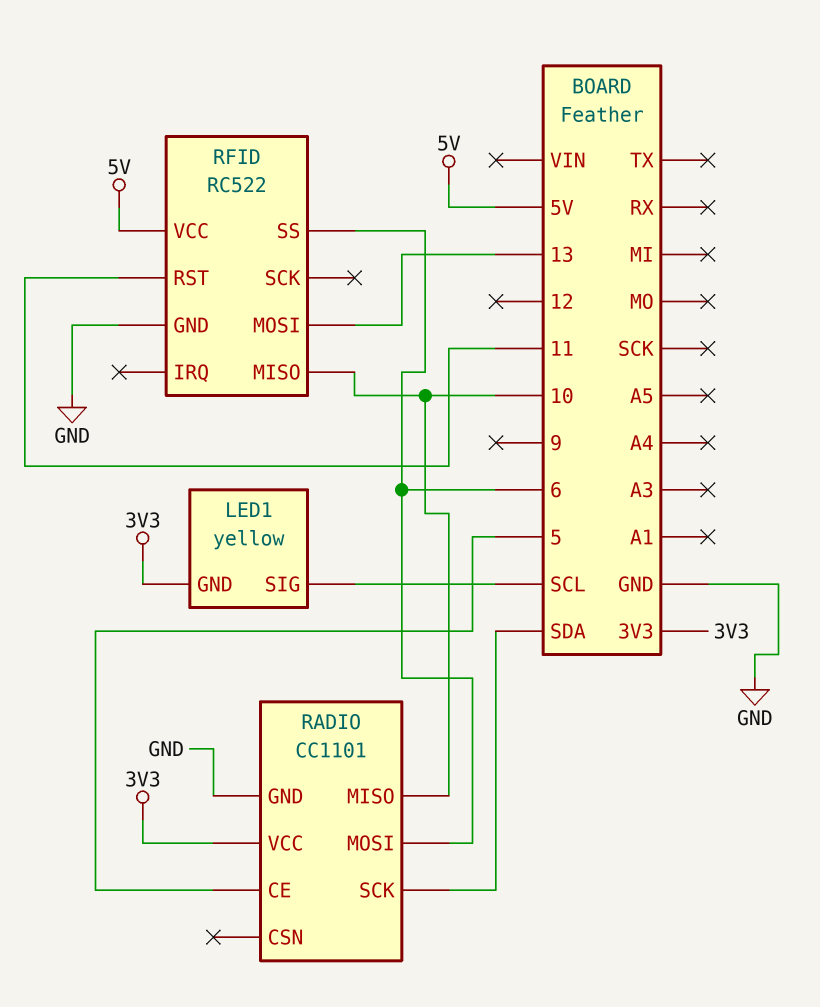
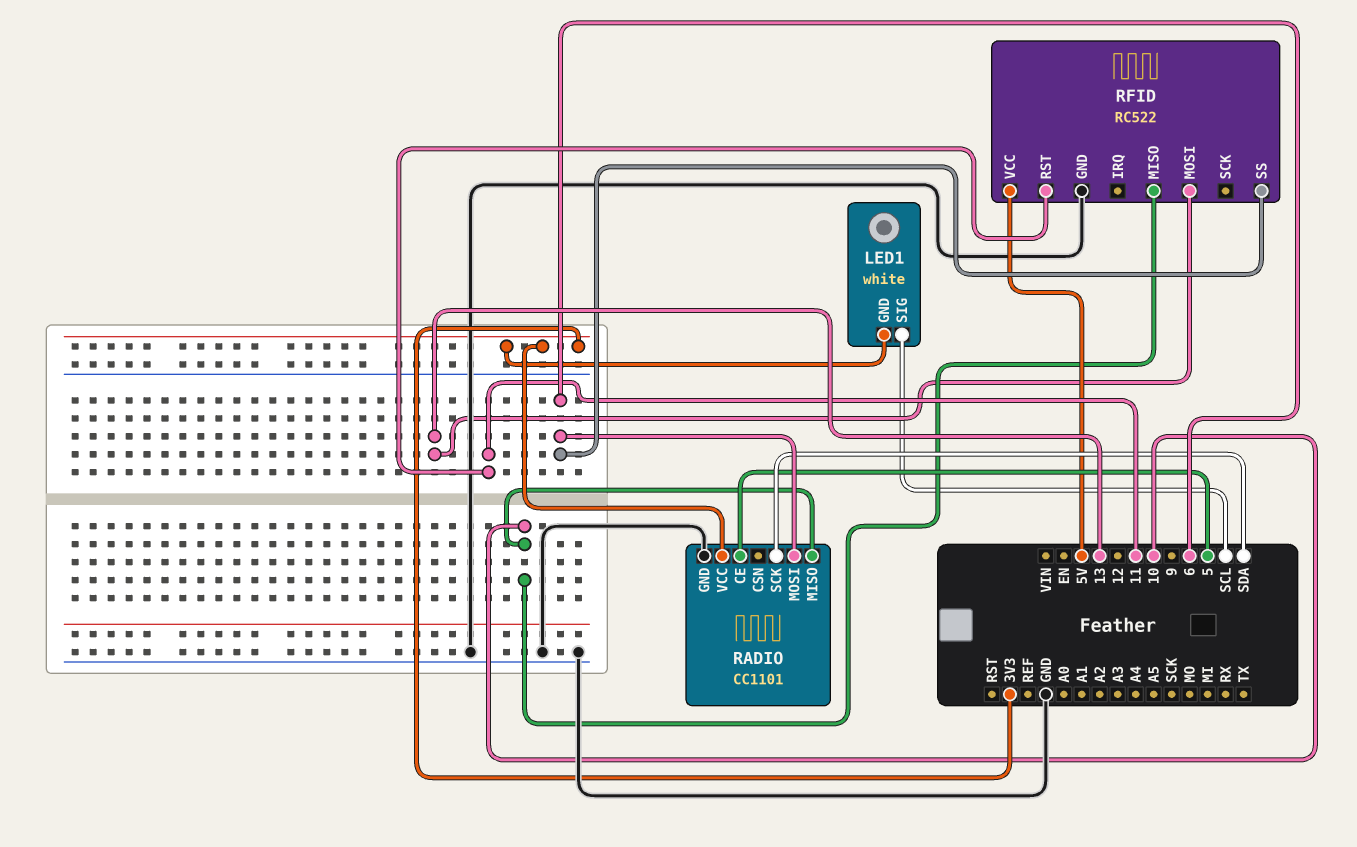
LED1: yellow -> white

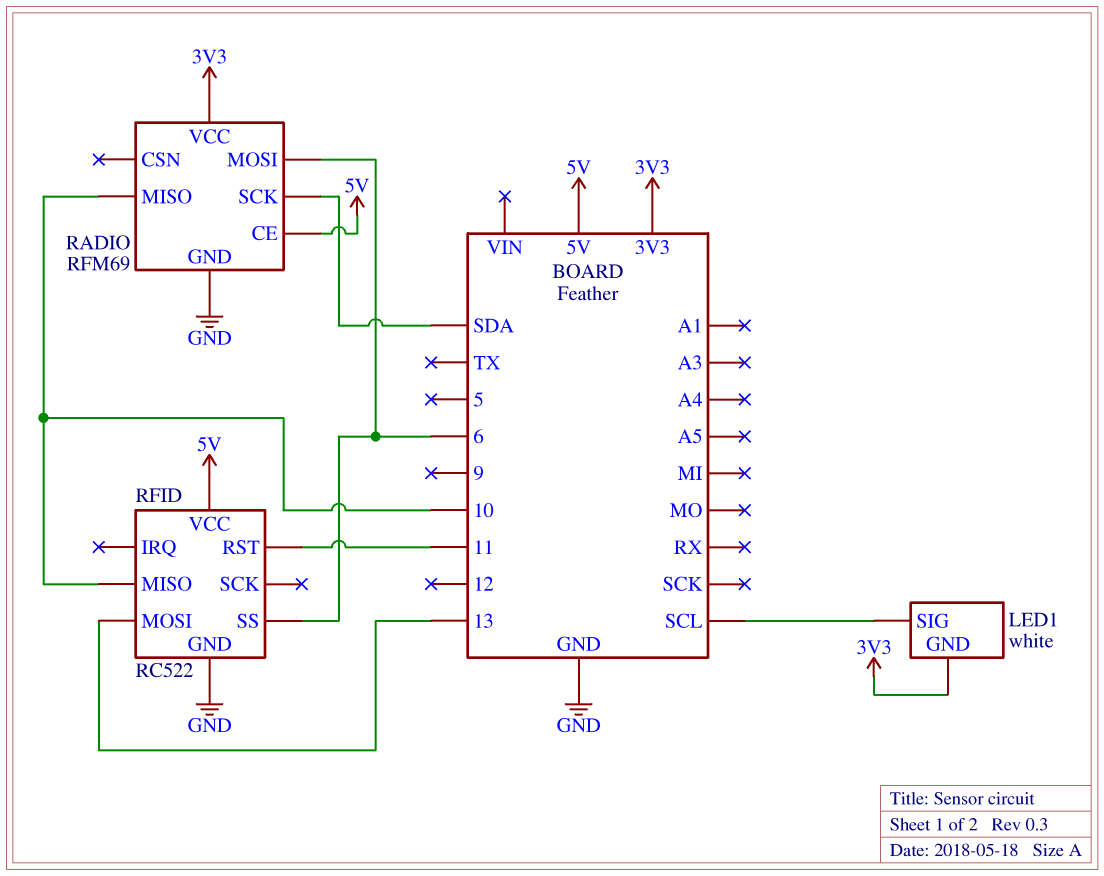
RADIO: CC1101 -> RFM69
RADIO pin CE: 5 -> 5V

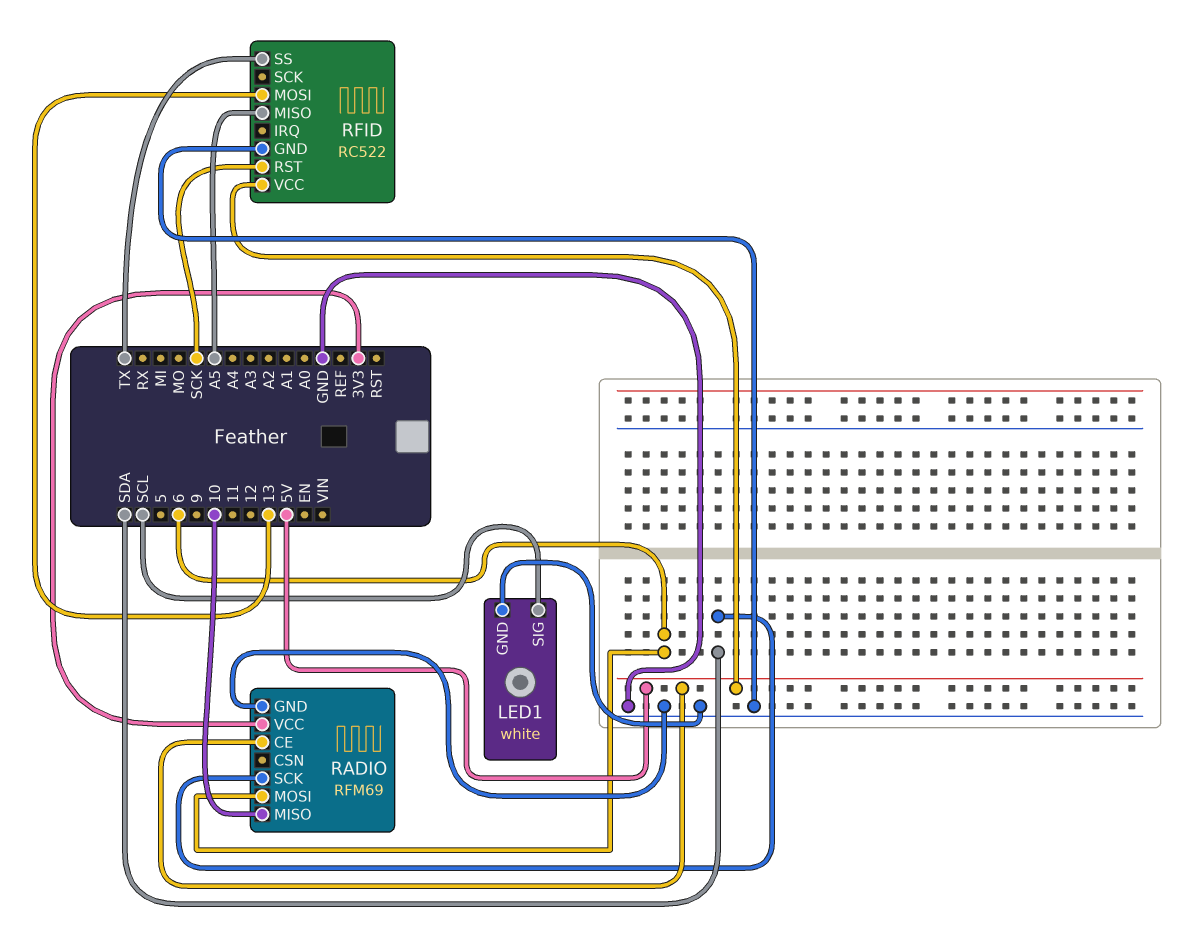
LED1 pin GND: 3V3 -> GND
RFID pin MISO: 10 -> A5
RFID pin RST: 11 -> SCK
RFID pin SS: 6 -> TX

